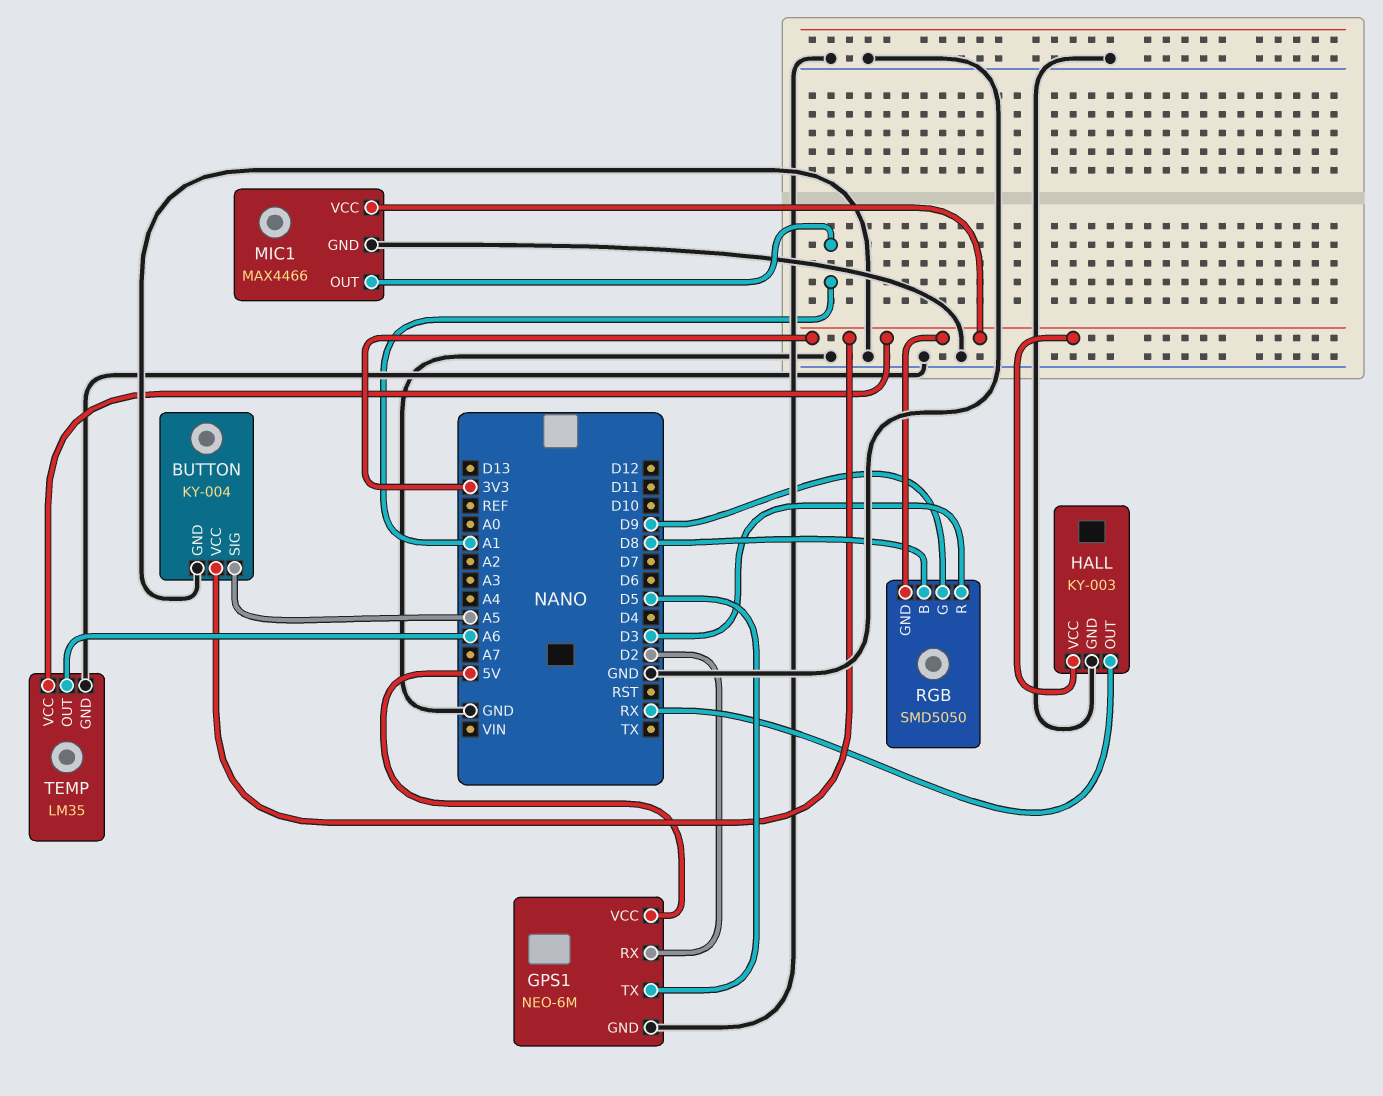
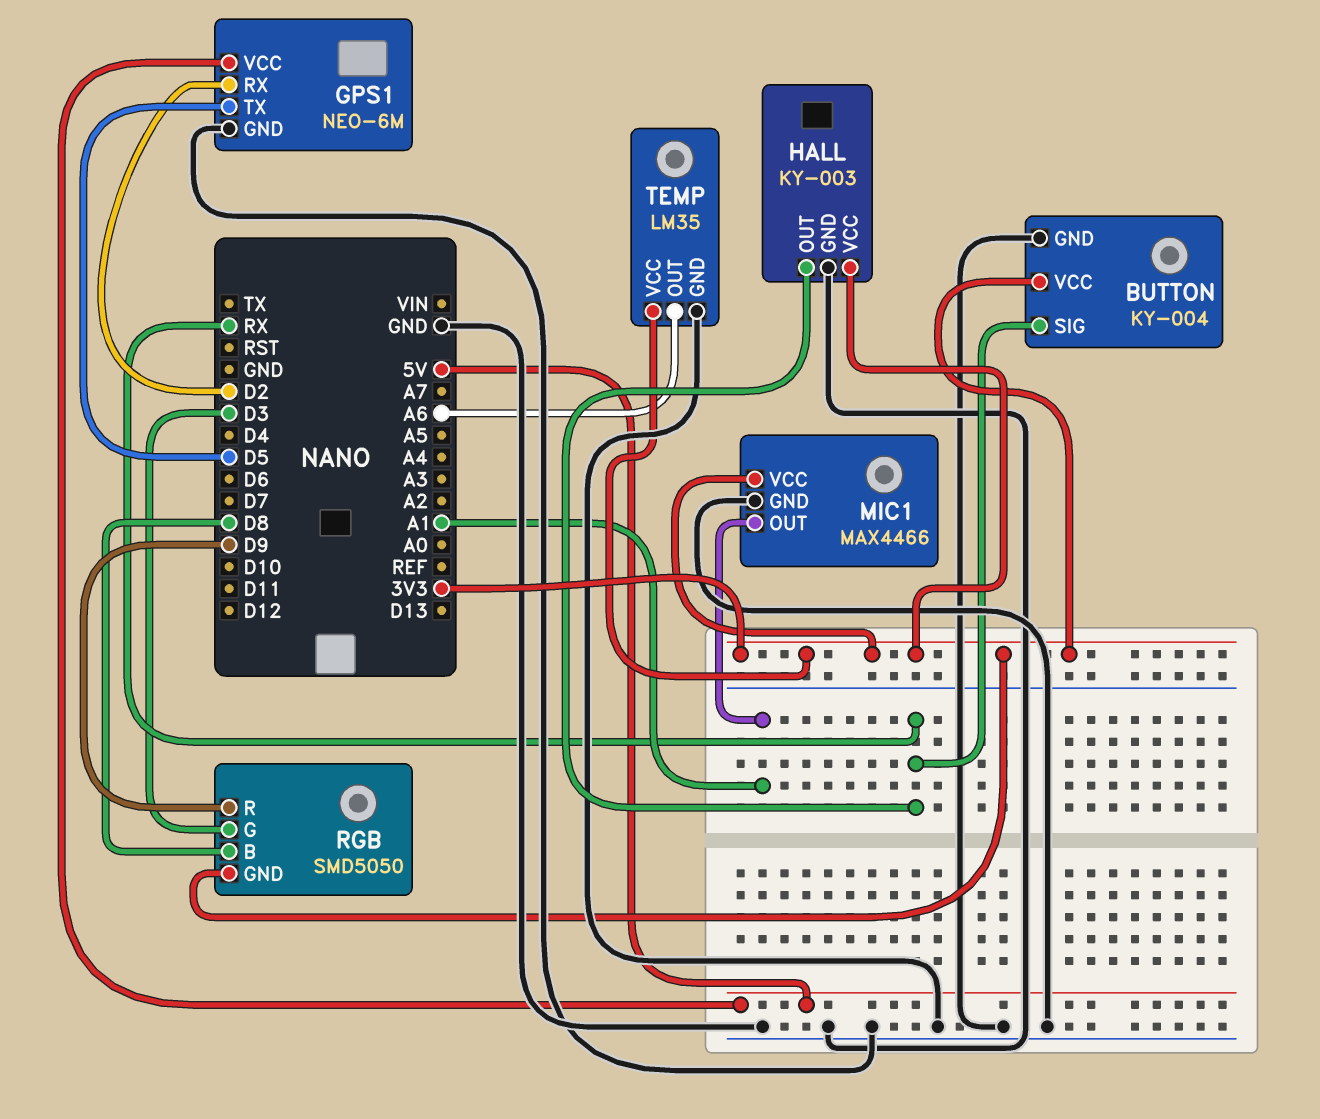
BUTTON pin SIG: A5 -> RX
RGB pin G: D9 -> D3
RGB pin R: D3 -> D9

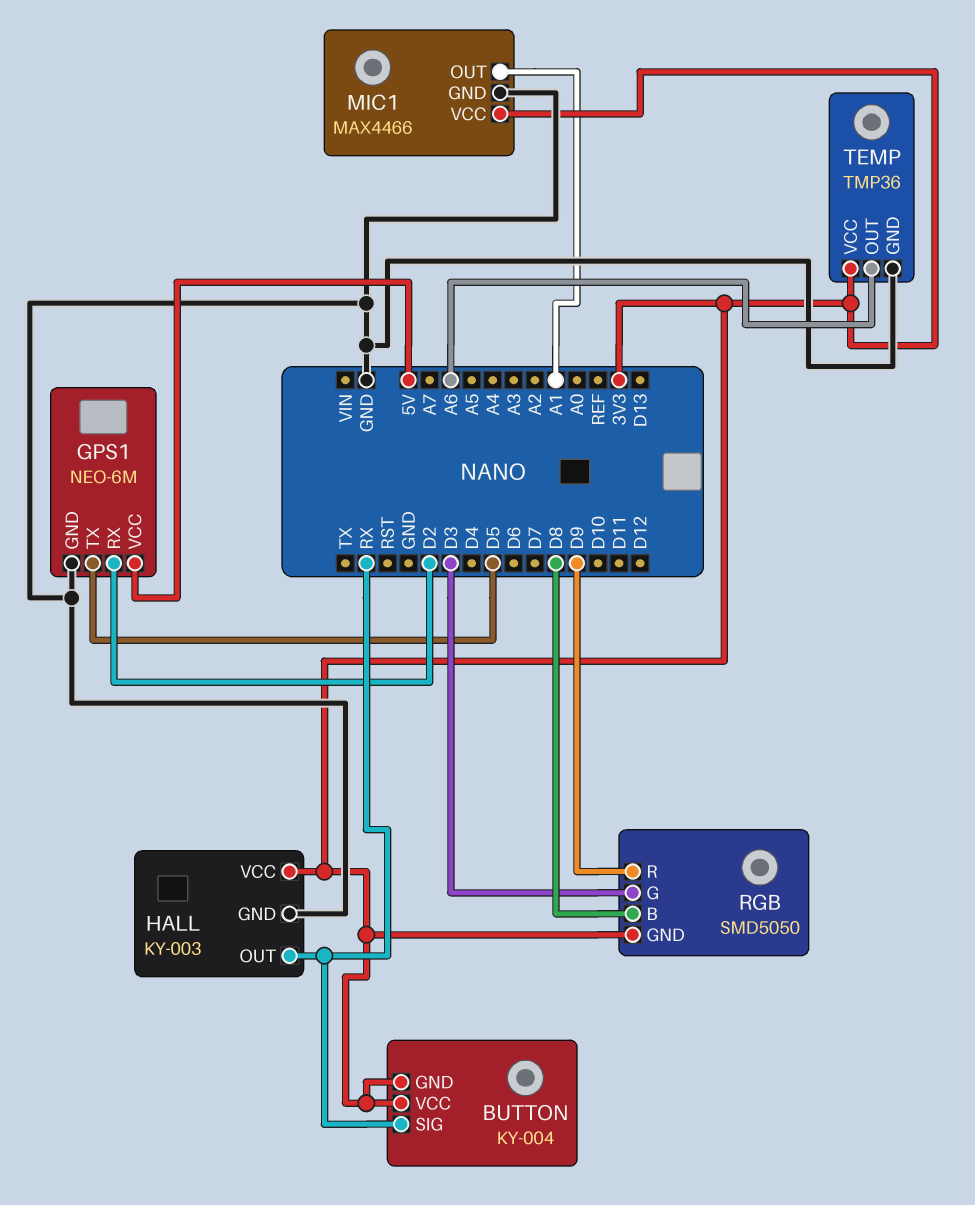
BUTTON pin GND: GND -> 3V3
TEMP: LM35 -> TMP36

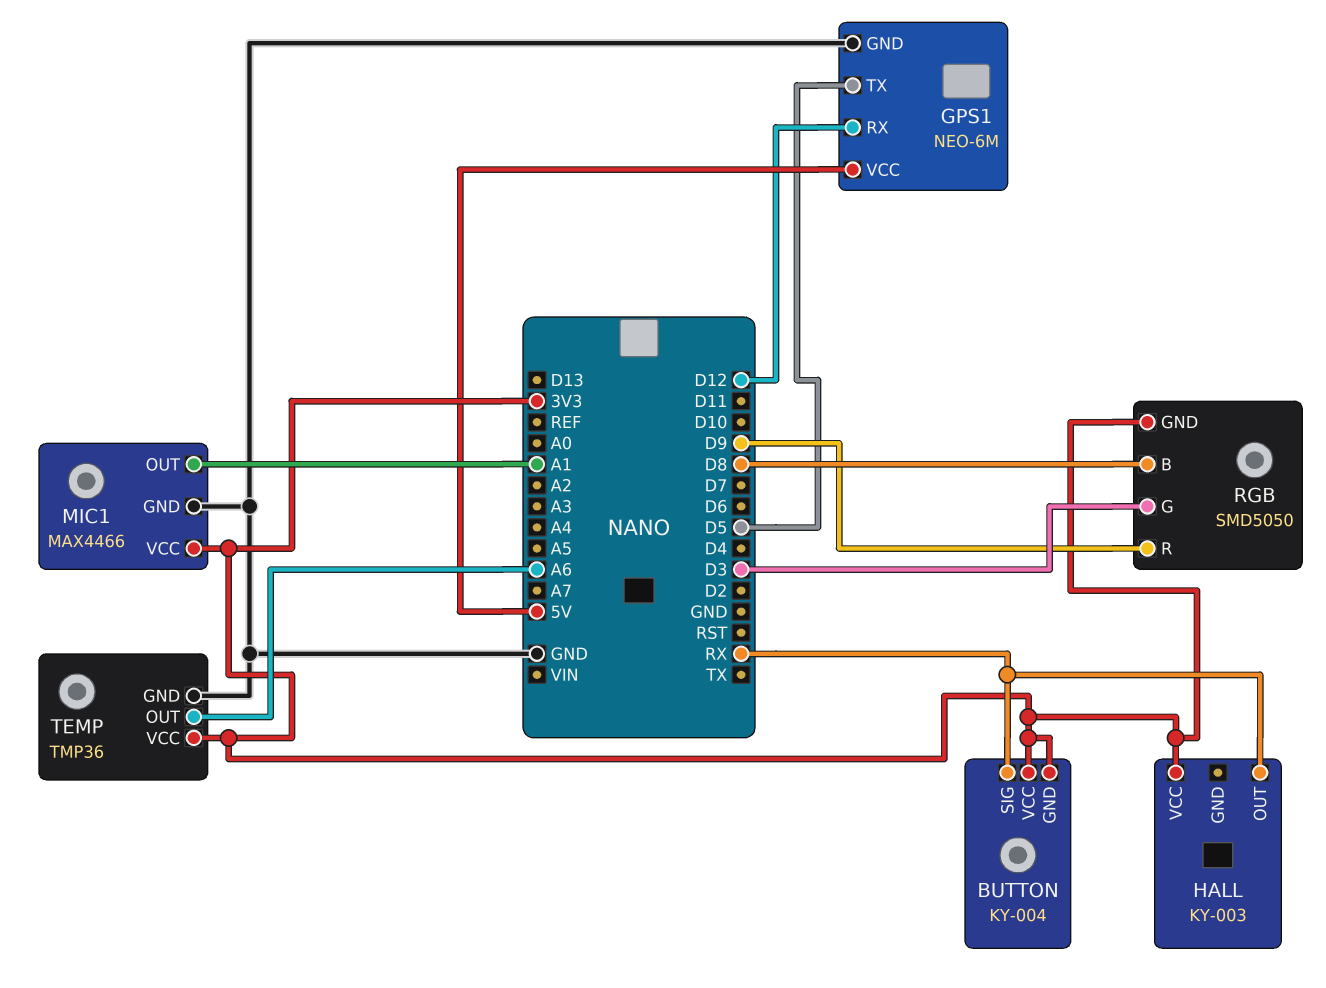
GPS1 pin RX: D2 -> D12
HALL pin GND: GND -> none

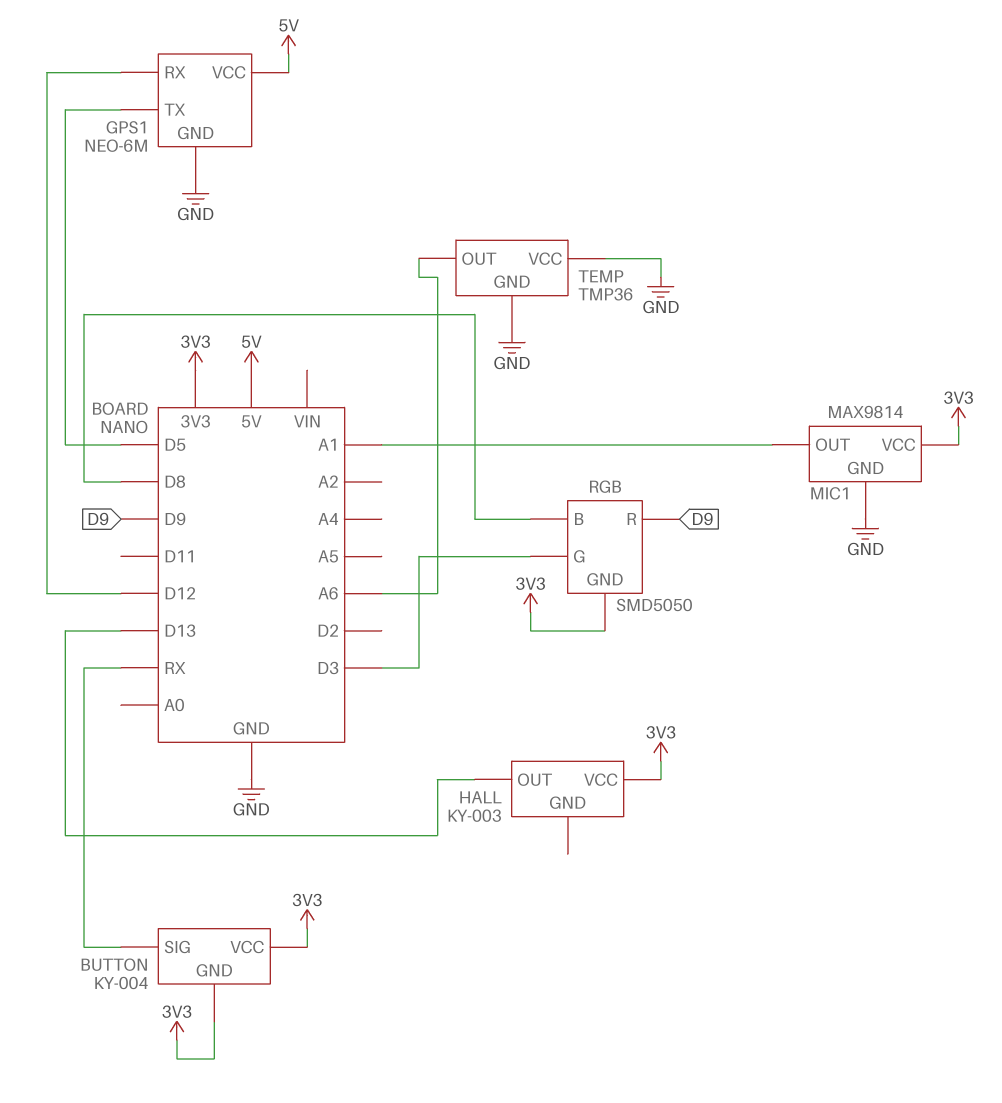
HALL pin OUT: RX -> D13
MIC1: MAX4466 -> MAX9814
TEMP pin VCC: 3V3 -> GND

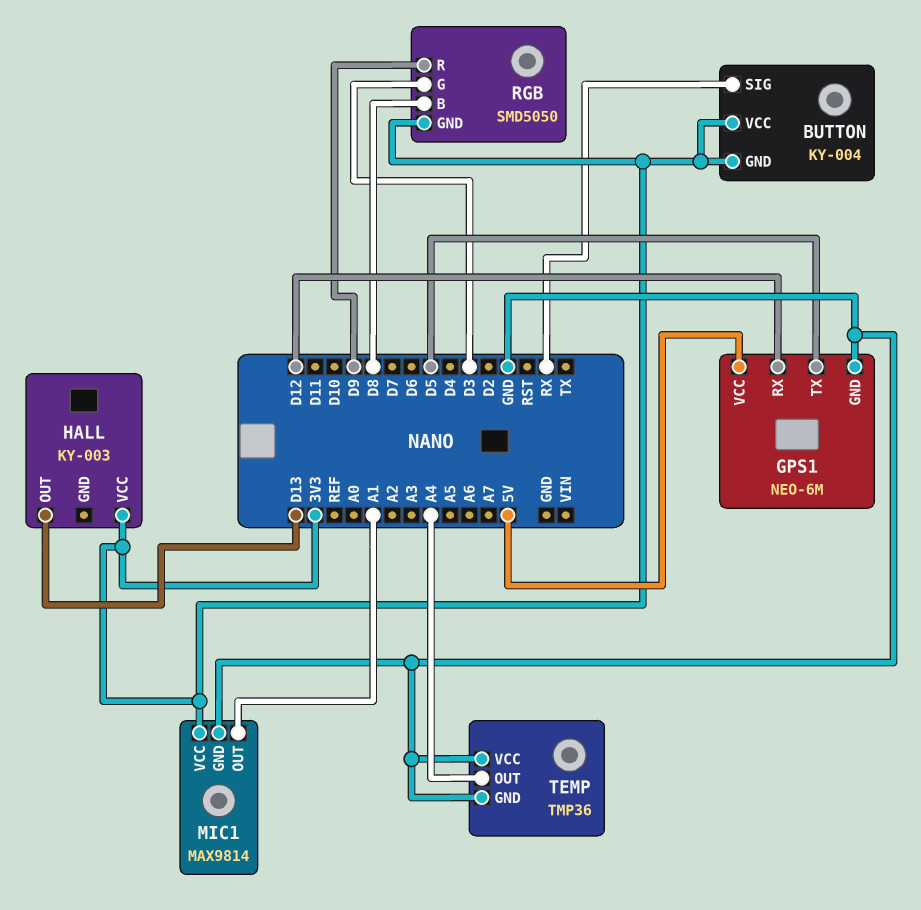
TEMP pin OUT: A6 -> A4

